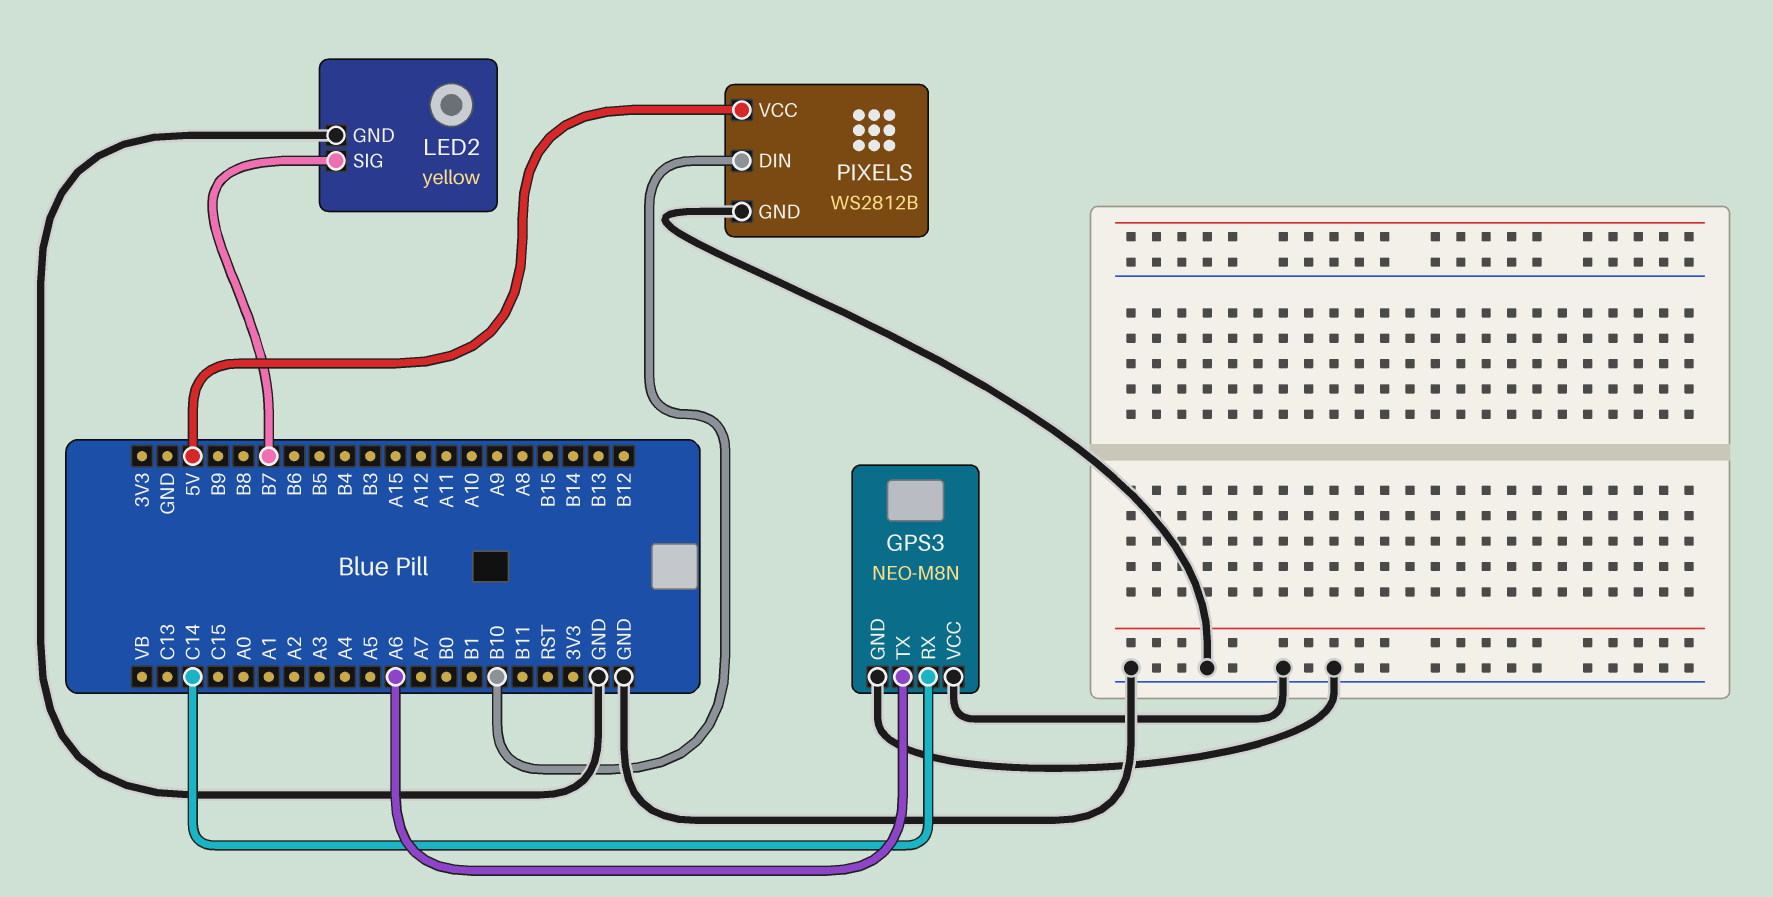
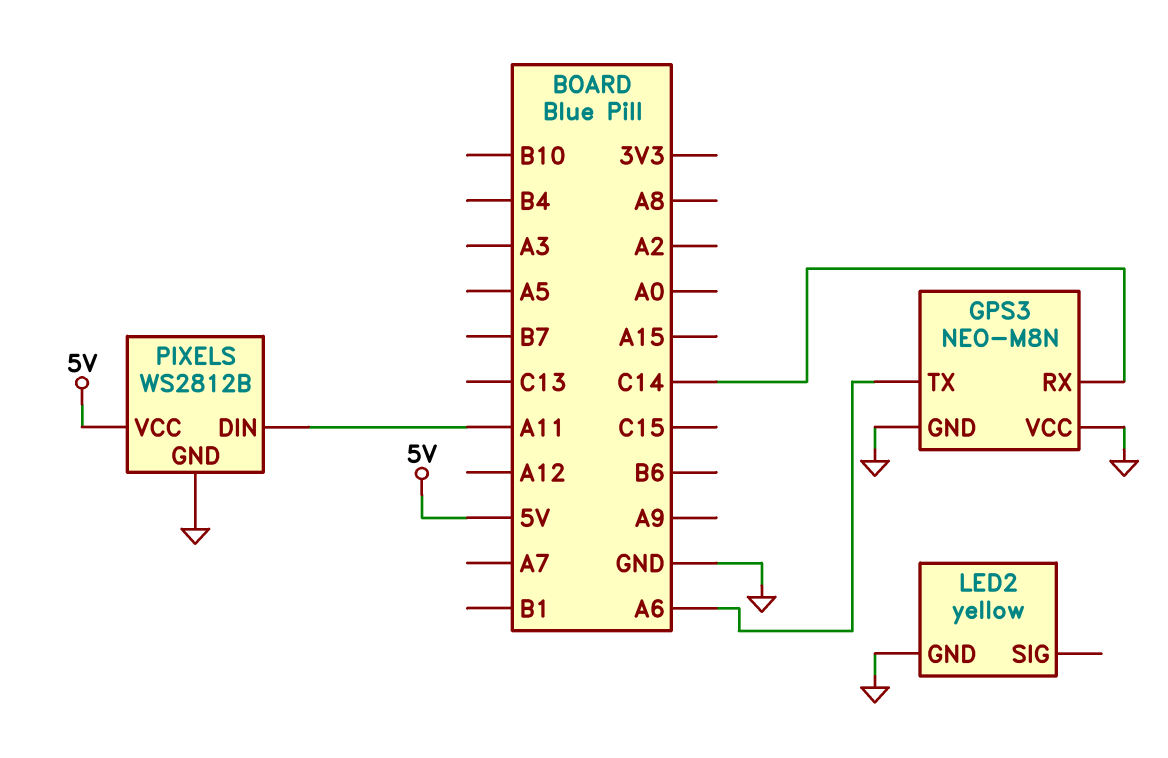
LED2 pin SIG: B7 -> none
PIXELS pin DIN: B10 -> A11

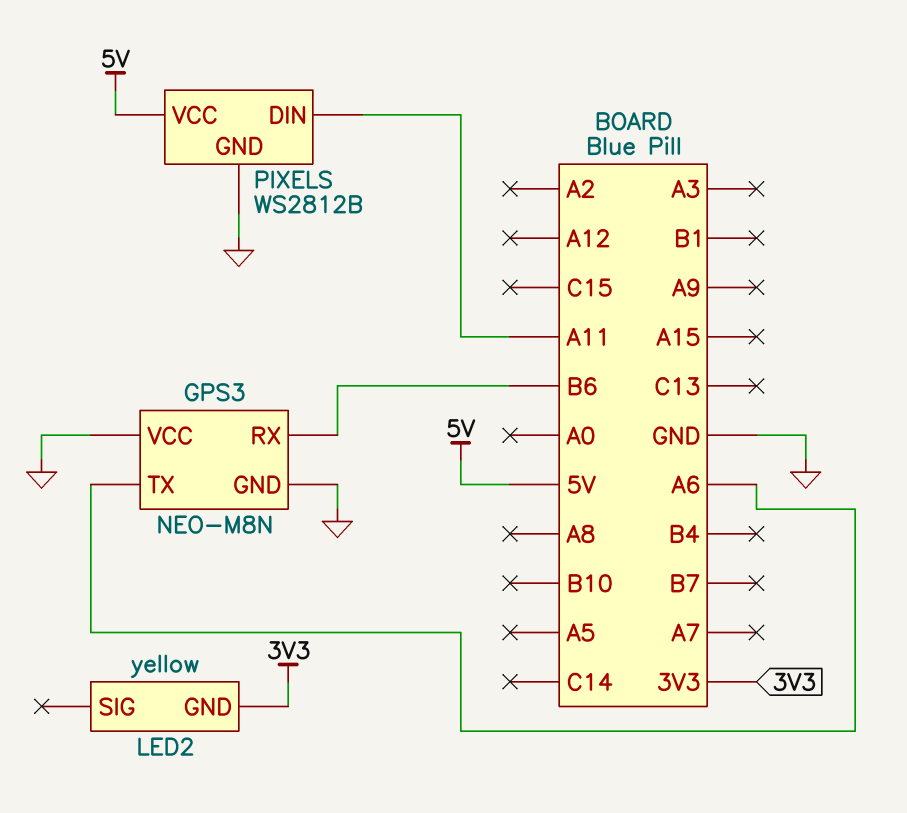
GPS3 pin RX: C14 -> B6
LED2 pin GND: GND -> 3V3

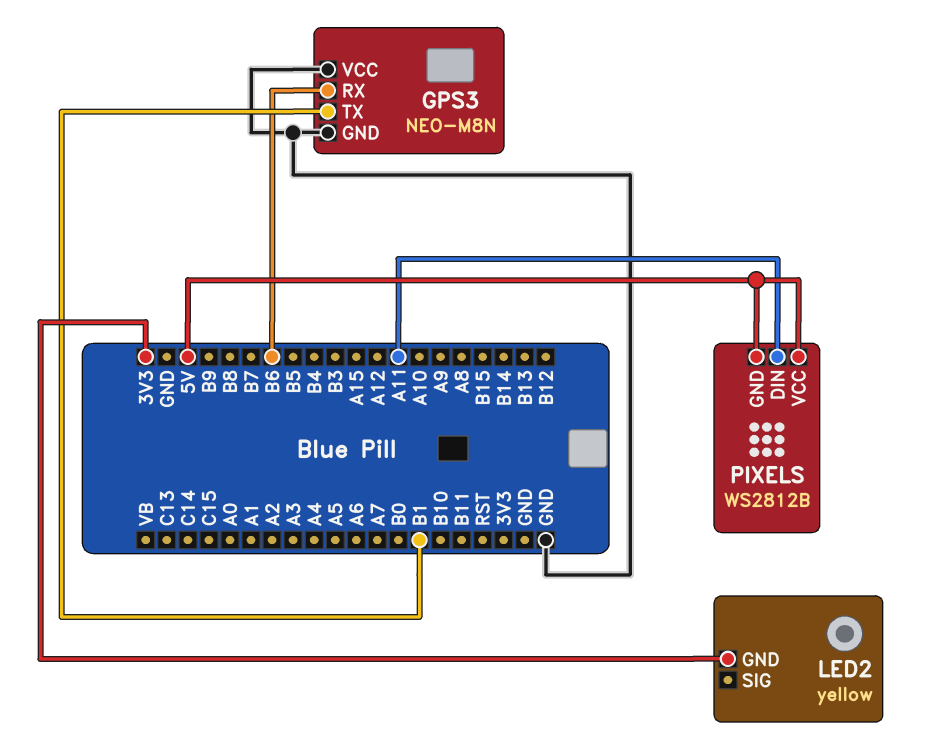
GPS3 pin TX: A6 -> B1
PIXELS pin GND: GND -> 5V

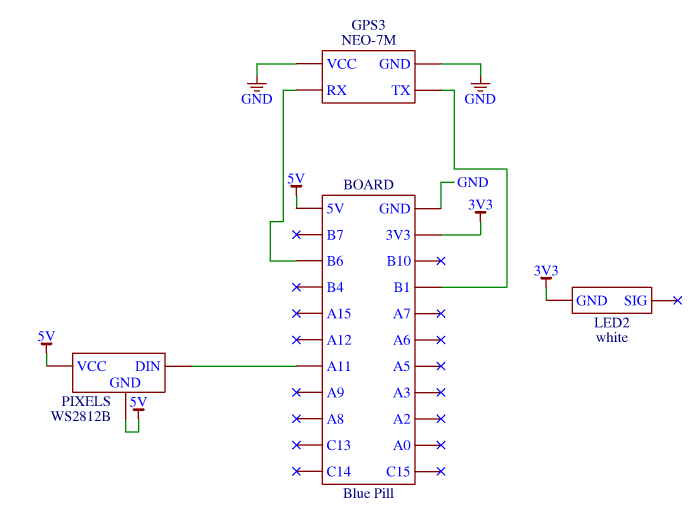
GPS3: NEO-M8N -> NEO-7M
LED2: yellow -> white

